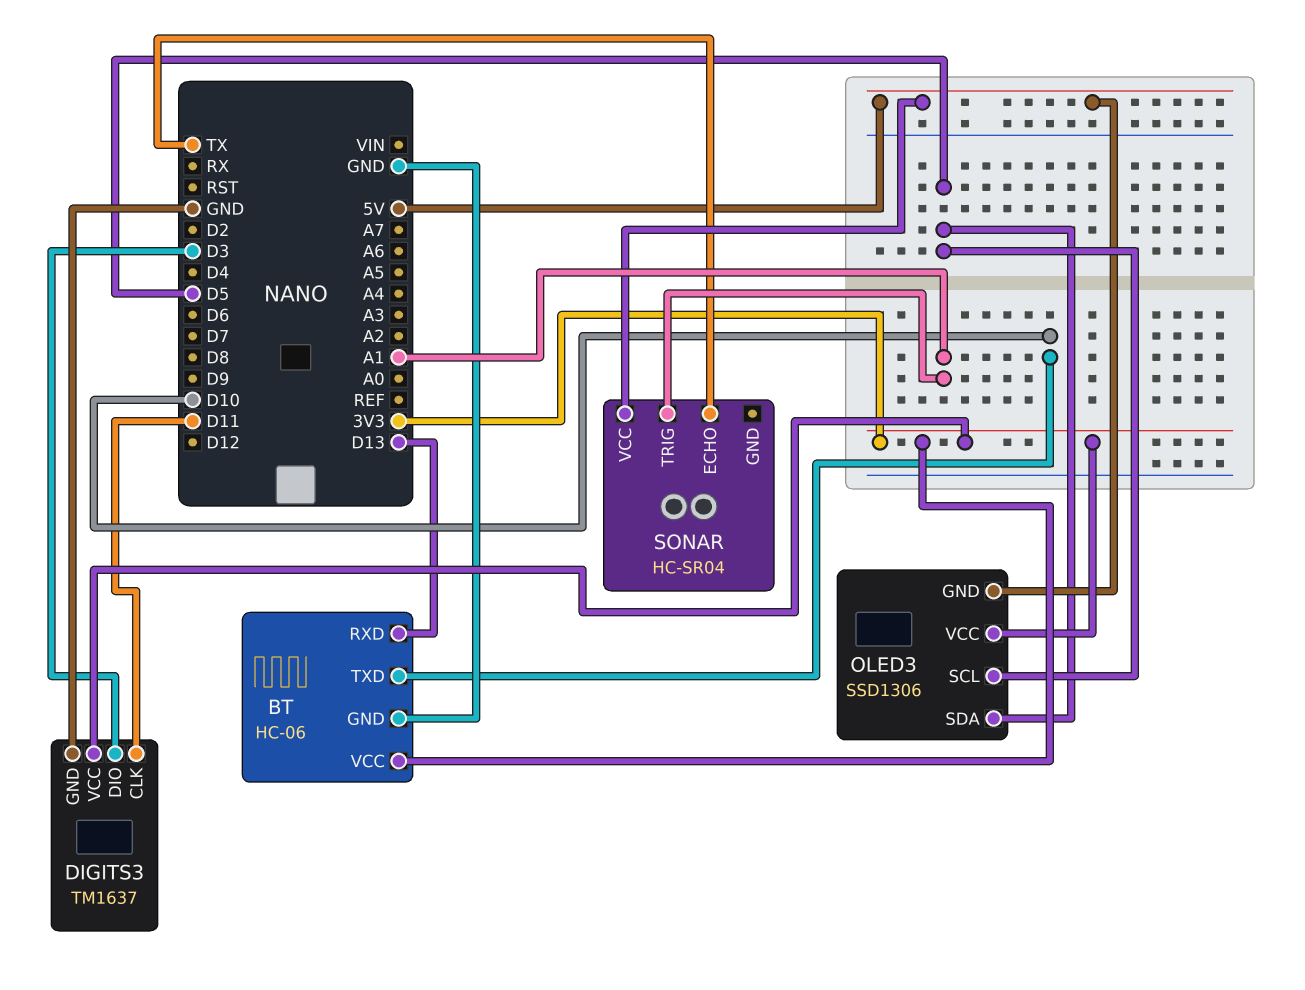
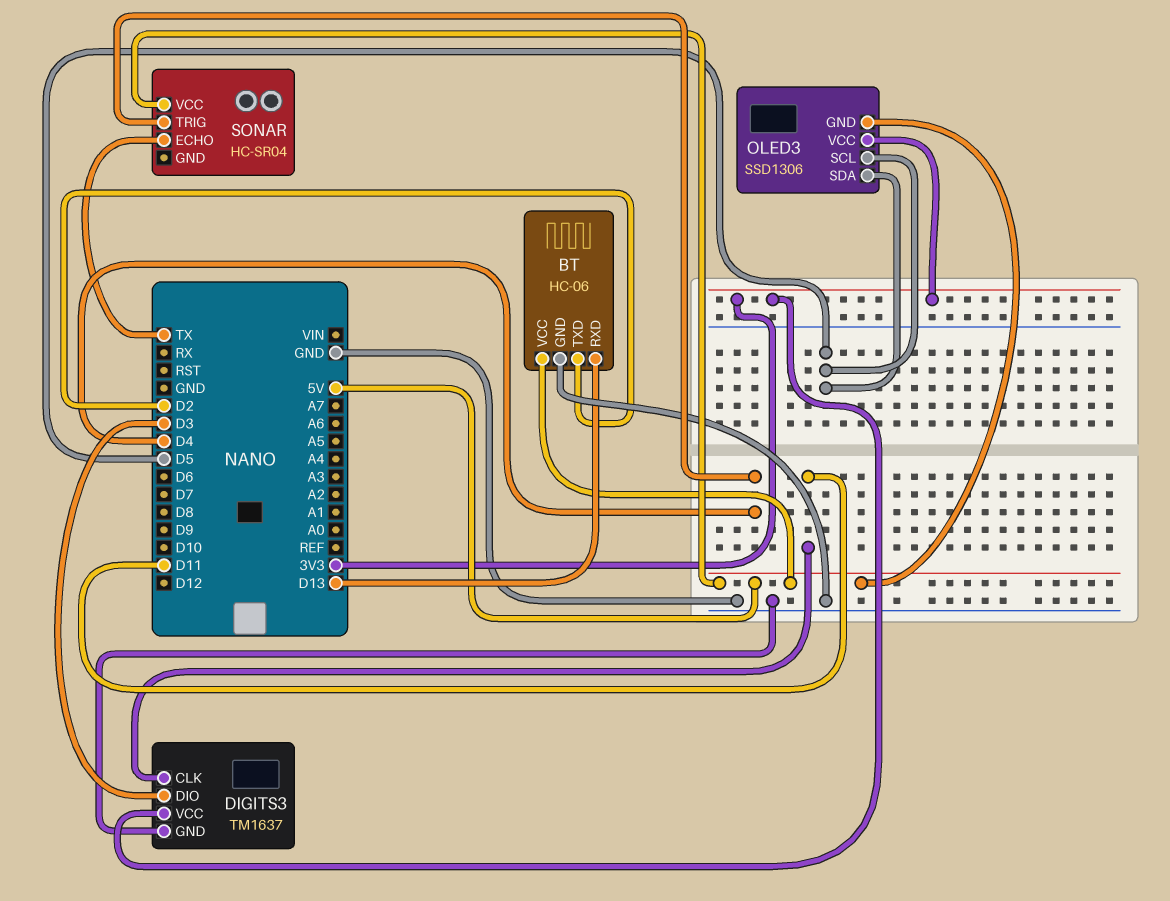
BT pin TXD: D10 -> D2
BT pin VCC: 3V3 -> 5V
SONAR pin TRIG: A1 -> D4

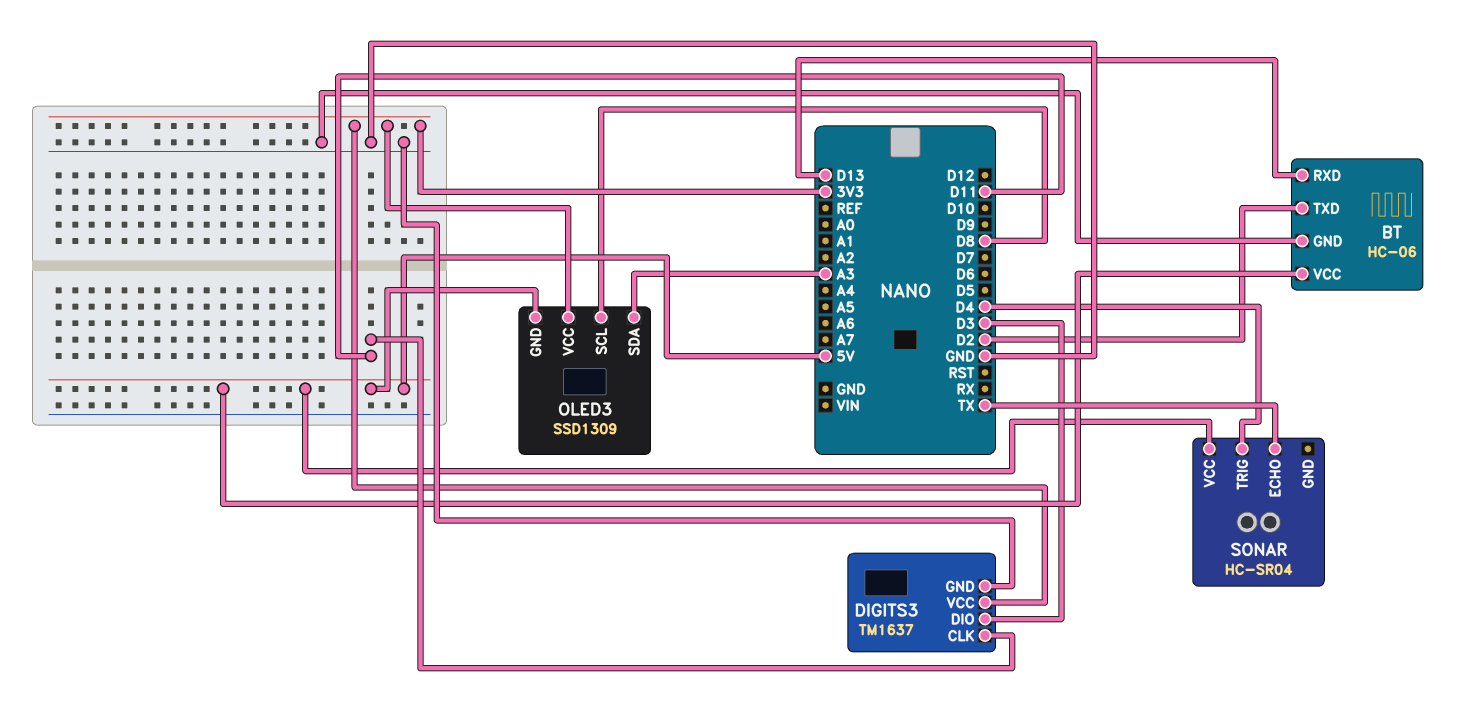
OLED3: SSD1306 -> SSD1309
OLED3 pin SCL: D5 -> D8
OLED3 pin SDA: D5 -> A3

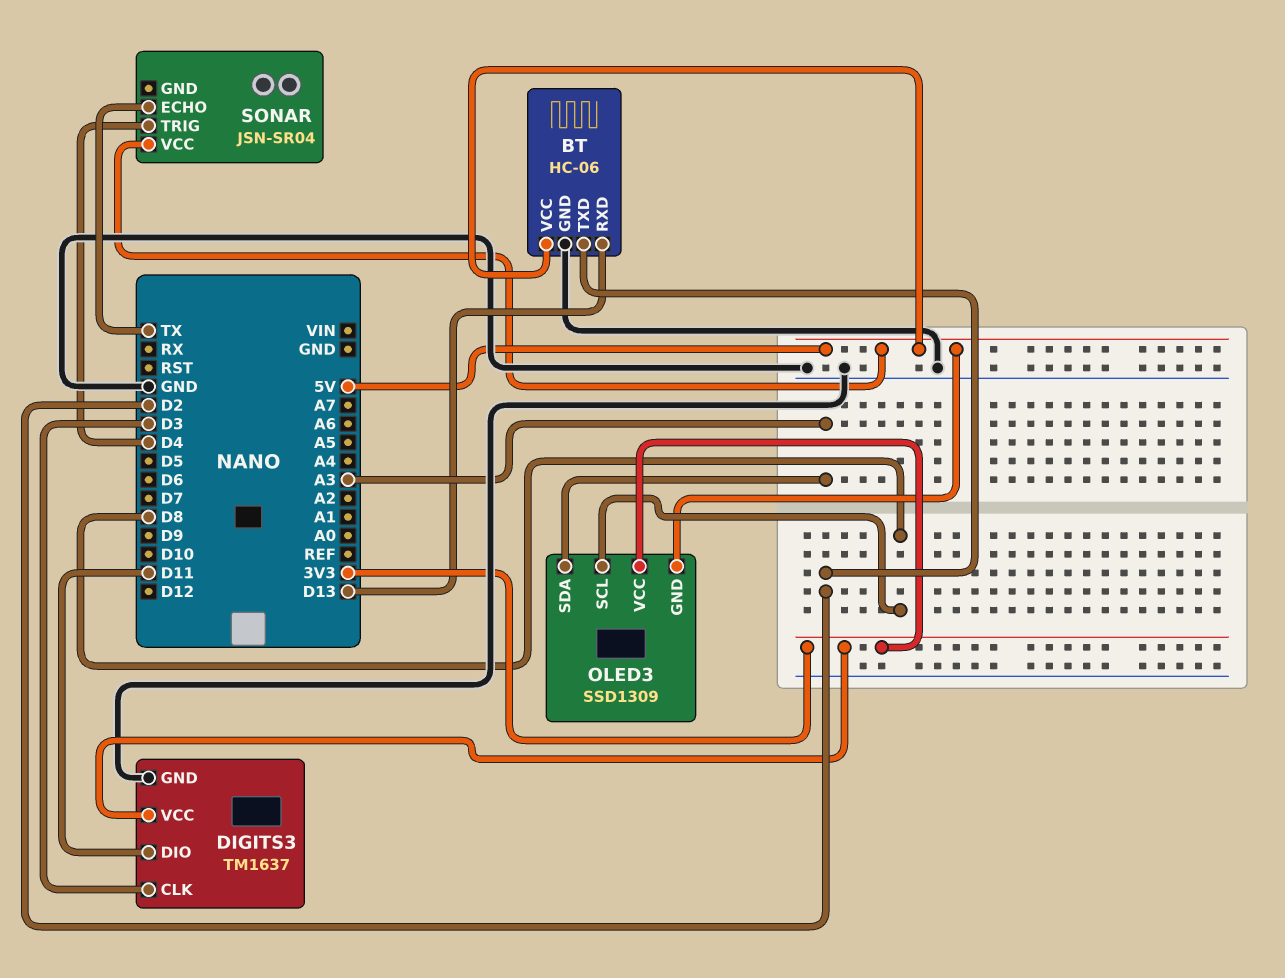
DIGITS3 pin CLK: D11 -> D3
DIGITS3 pin DIO: D3 -> D11
SONAR: HC-SR04 -> JSN-SR04

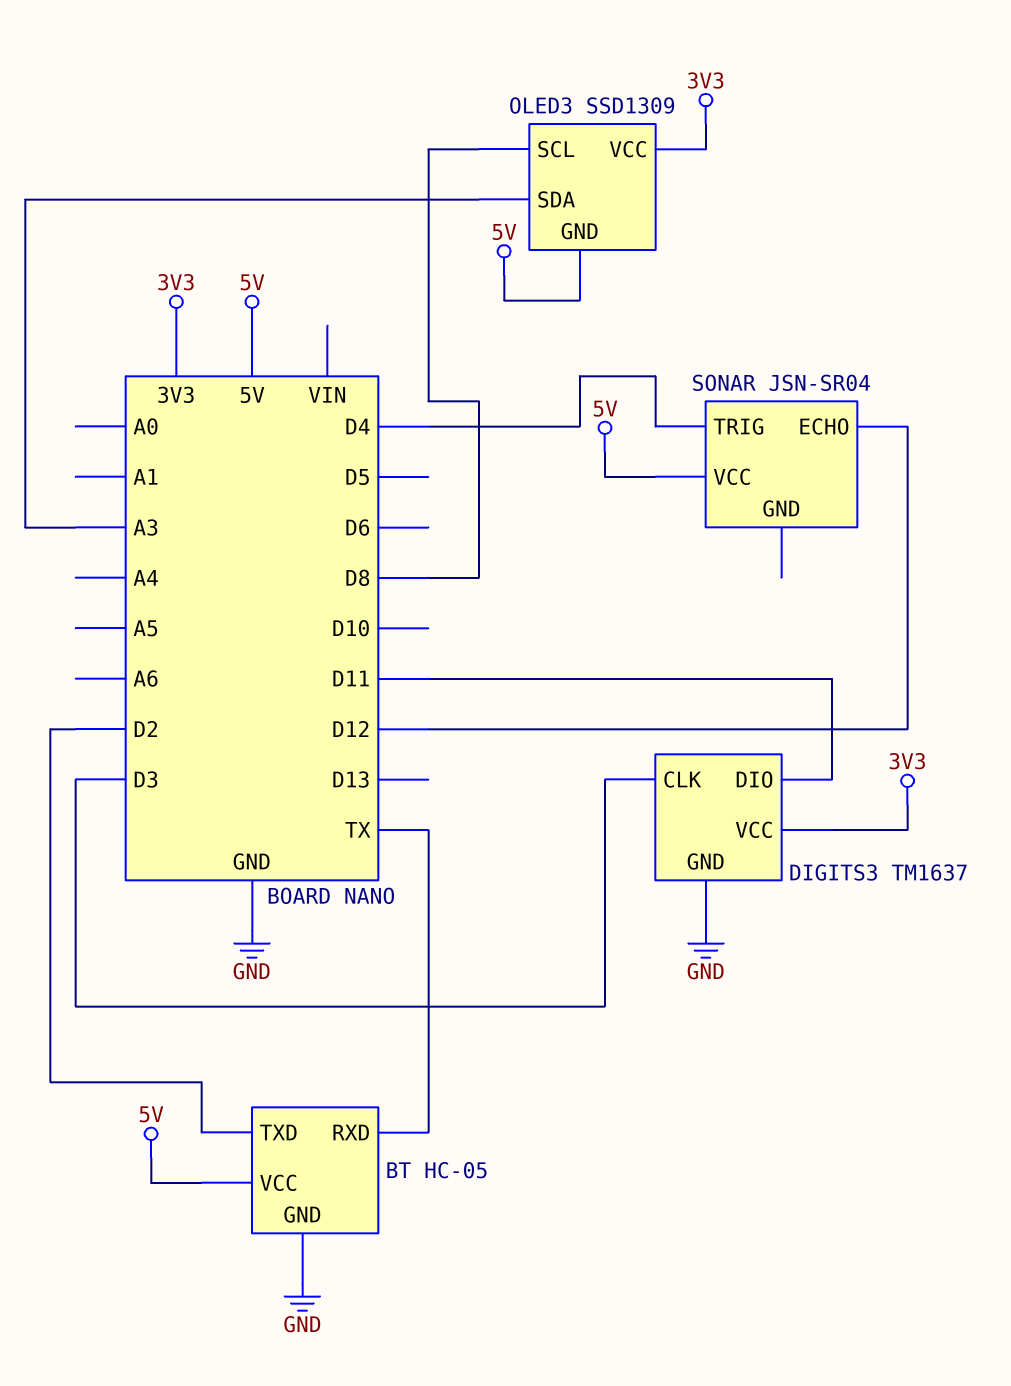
BT: HC-06 -> HC-05
BT pin RXD: D13 -> TX
SONAR pin ECHO: TX -> D12

